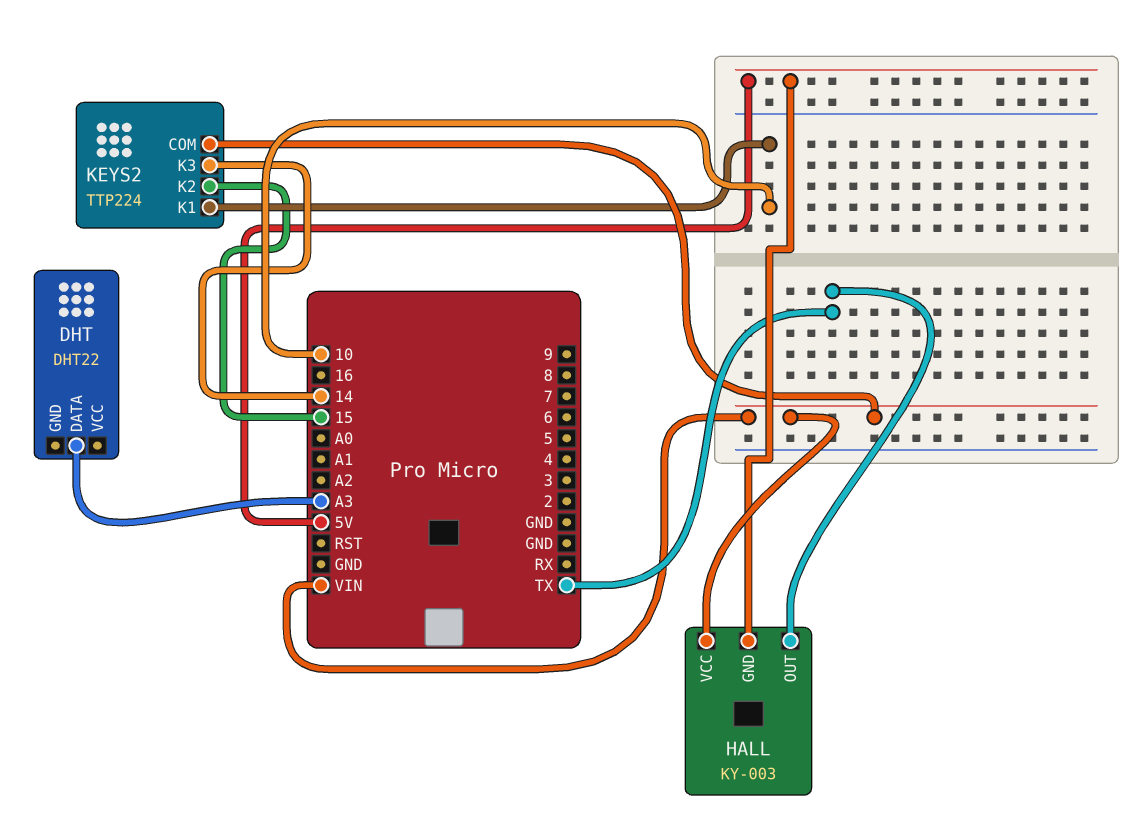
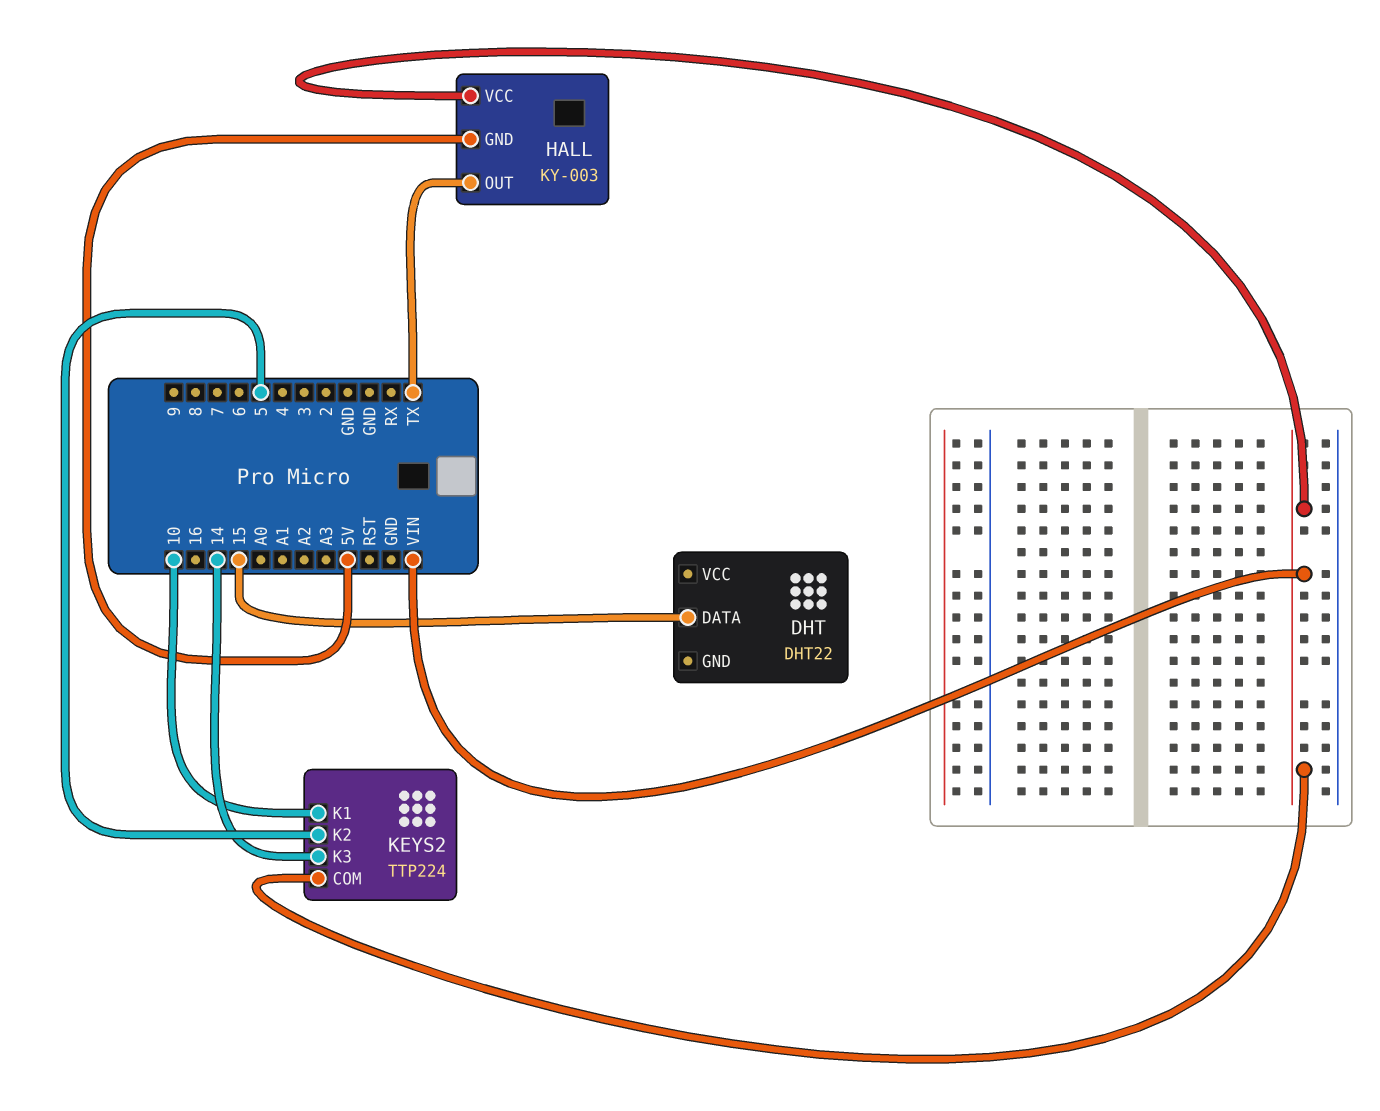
DHT pin DATA: A3 -> 15
KEYS2 pin K2: 15 -> 5

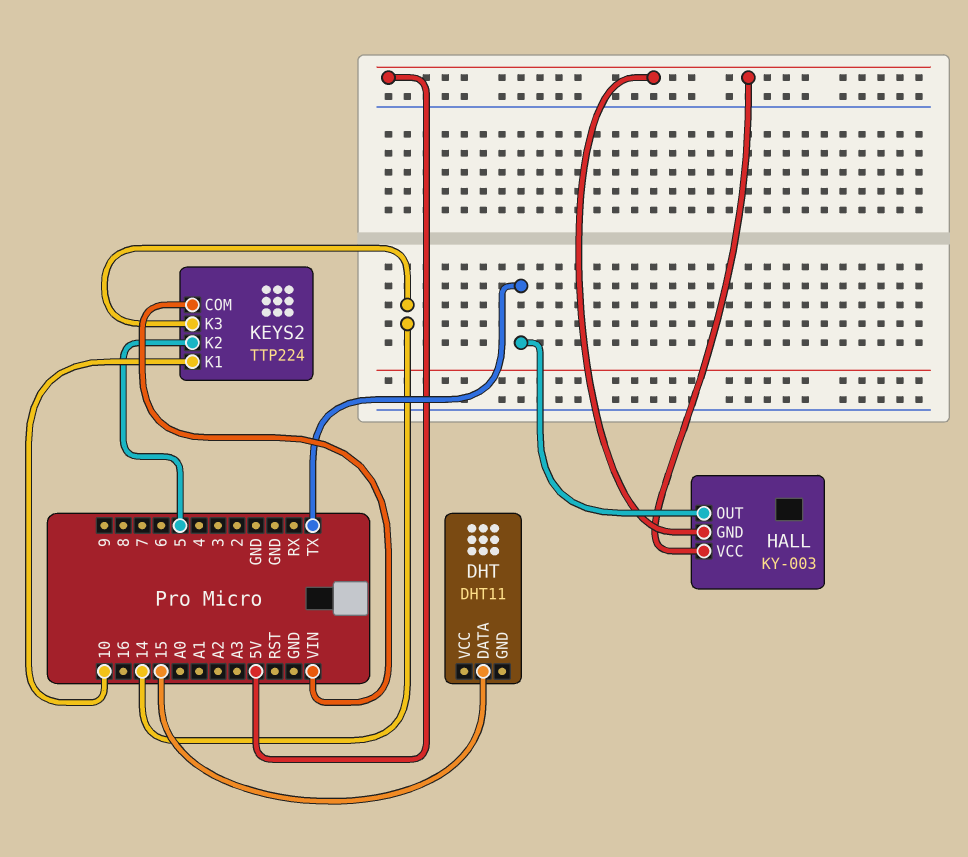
DHT: DHT22 -> DHT11
HALL pin VCC: VIN -> 5V

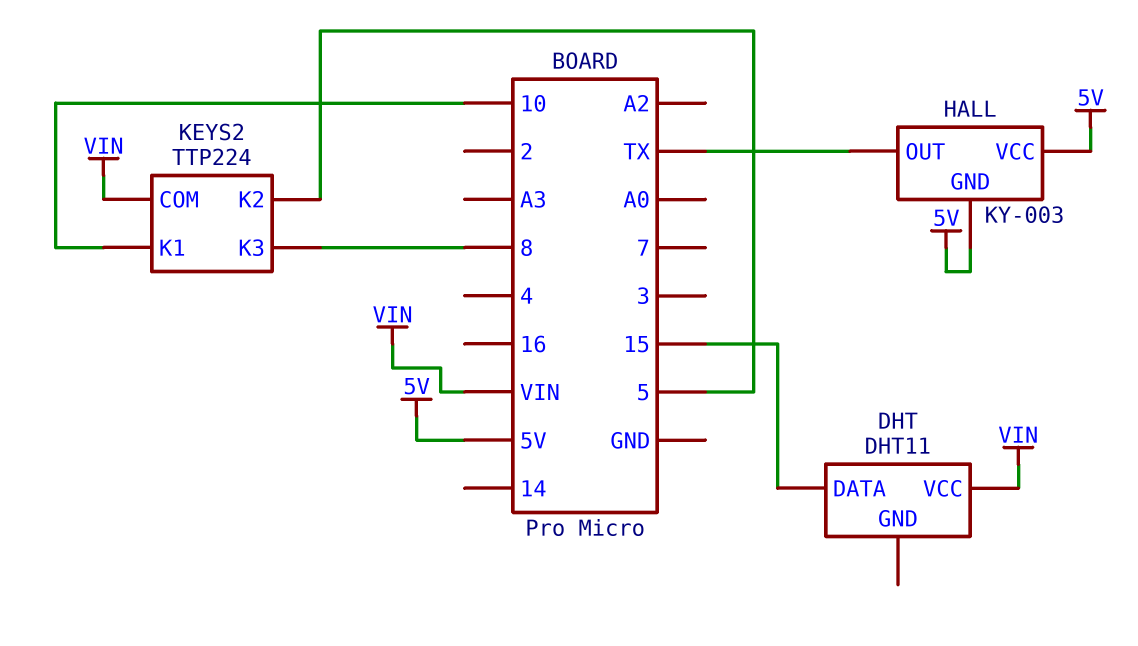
DHT pin VCC: none -> VIN
KEYS2 pin K3: 14 -> 8

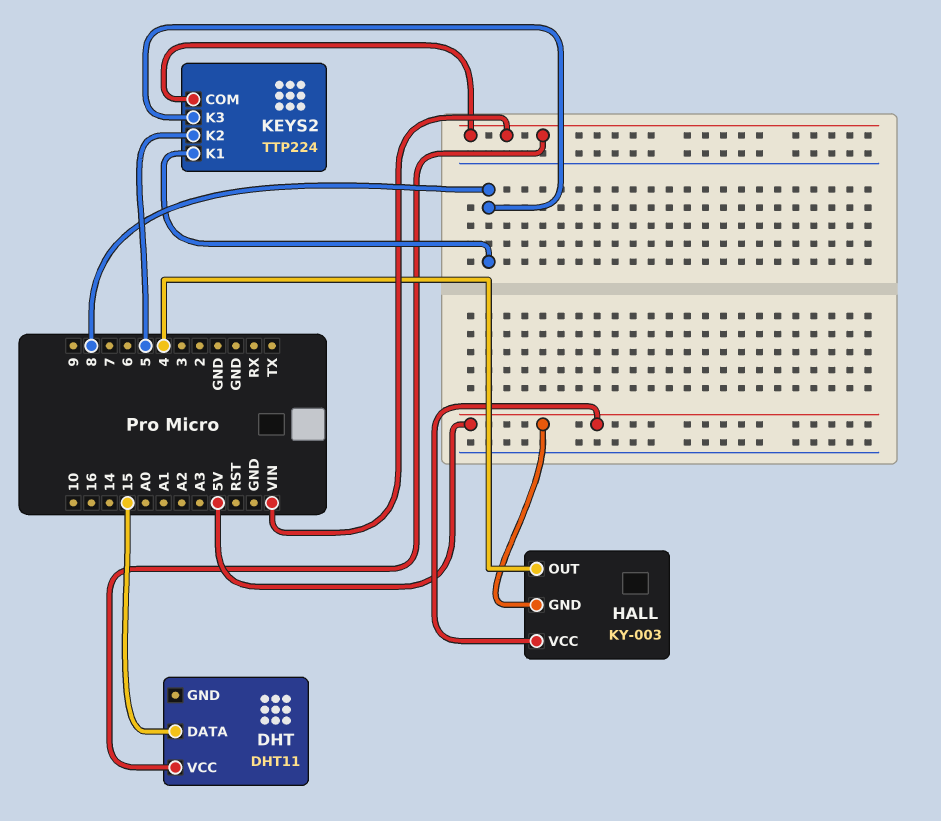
HALL pin OUT: TX -> 4
KEYS2 pin K1: 10 -> 8

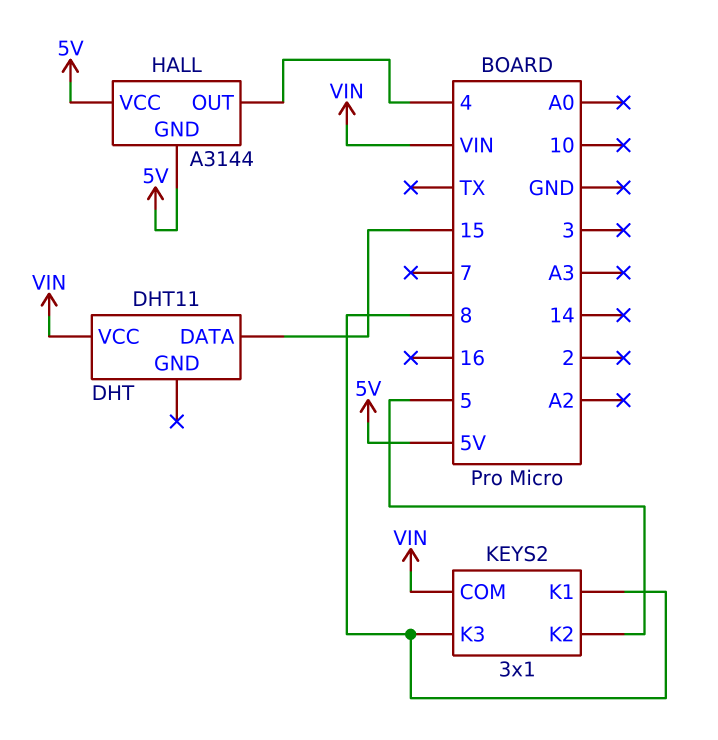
HALL: KY-003 -> A3144
KEYS2: TTP224 -> 3x1

